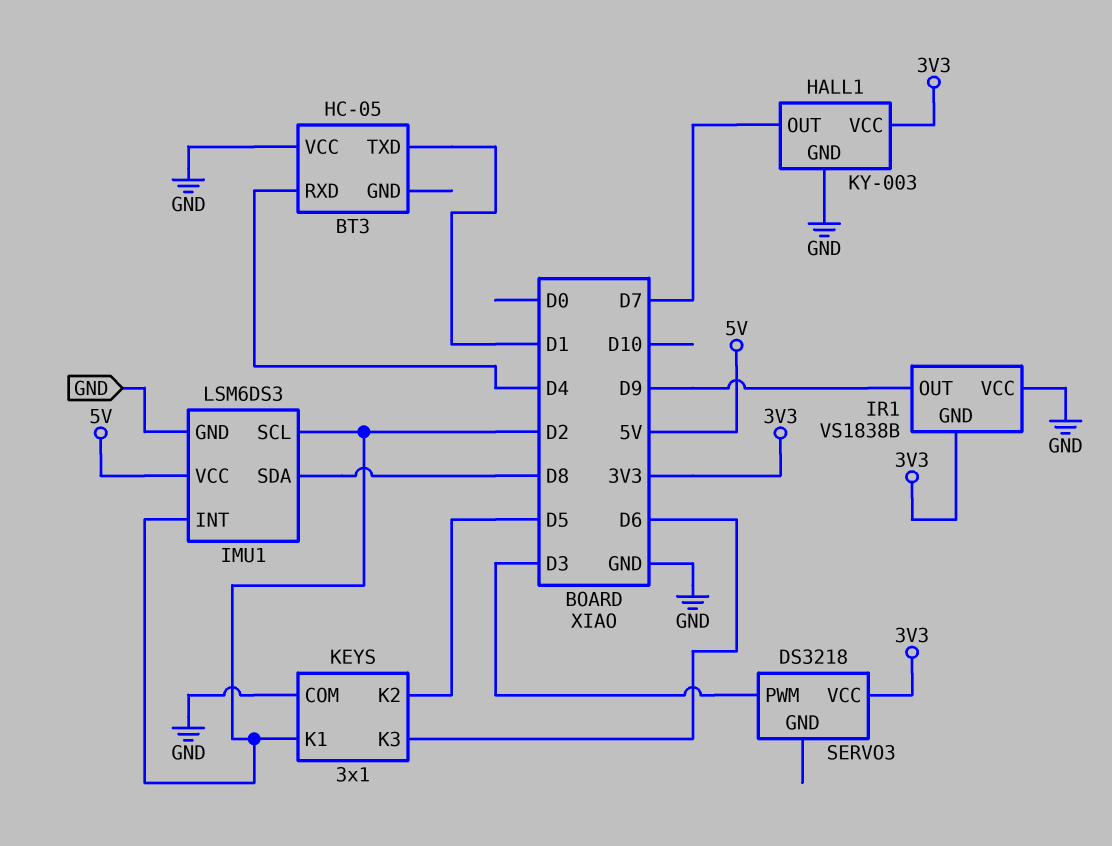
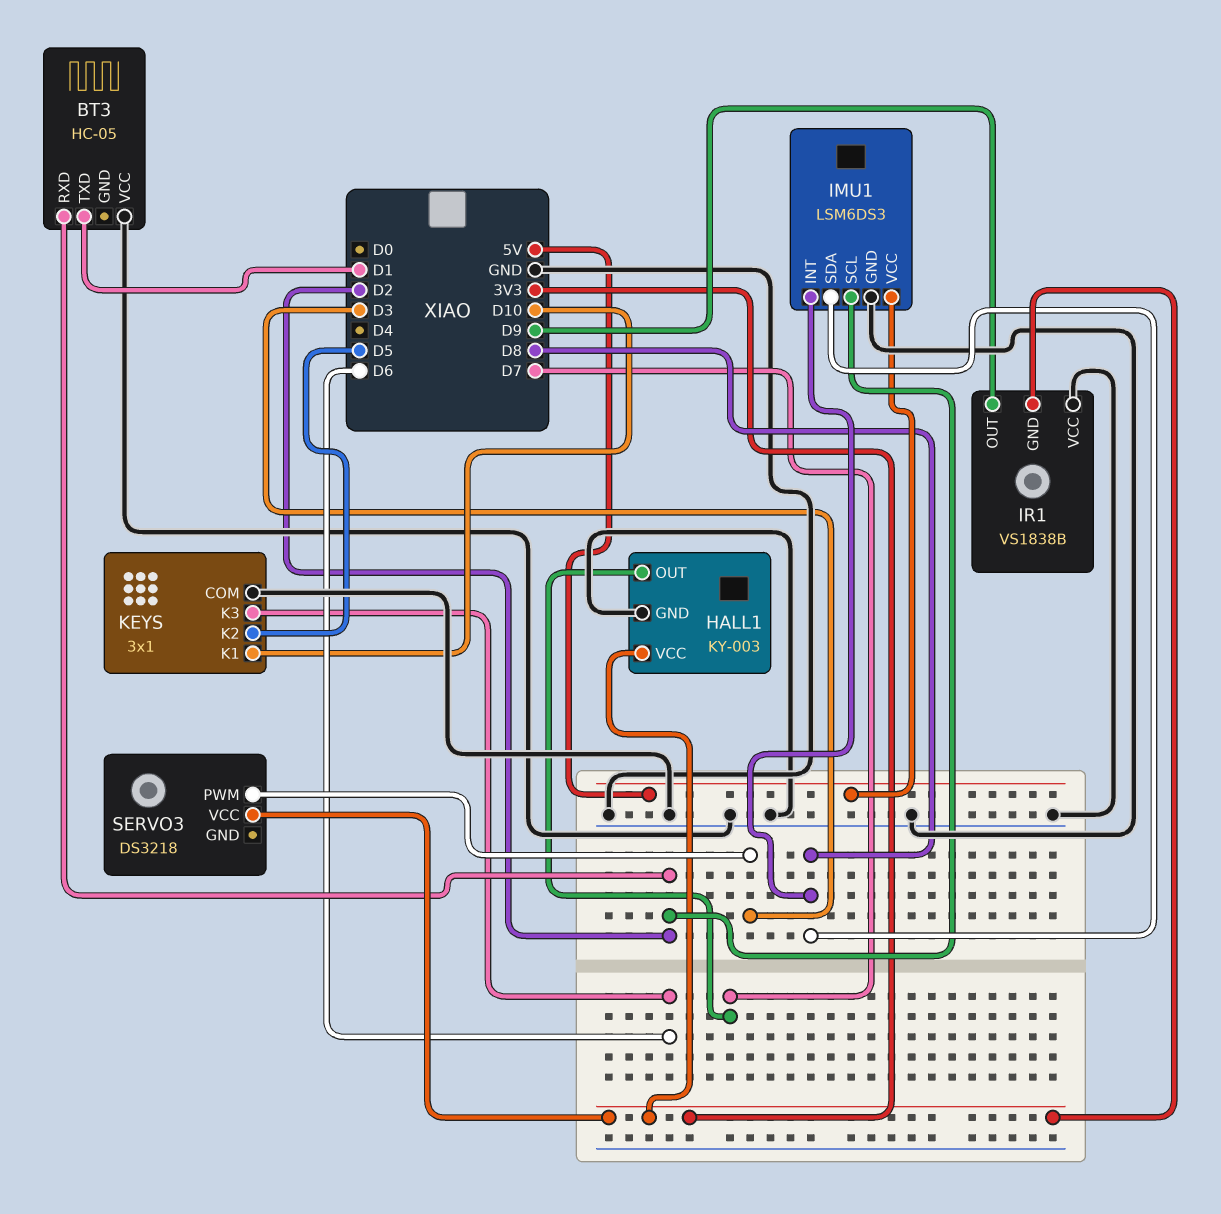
BT3 pin RXD: D4 -> D2
IMU1 pin INT: D2 -> D8
KEYS pin K1: D2 -> D10

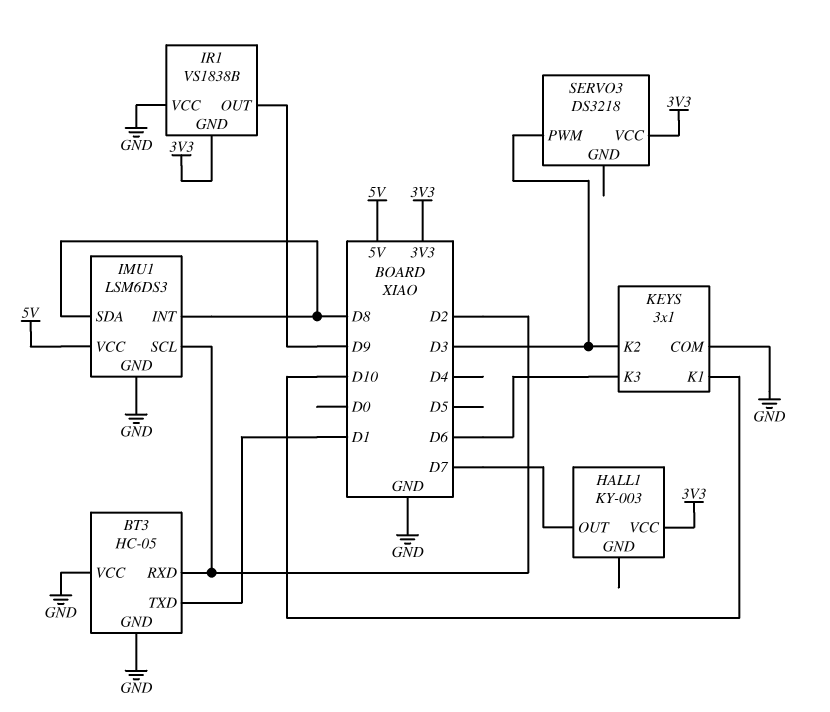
BT3 pin GND: none -> GND
HALL1 pin GND: GND -> none
KEYS pin K2: D5 -> D3

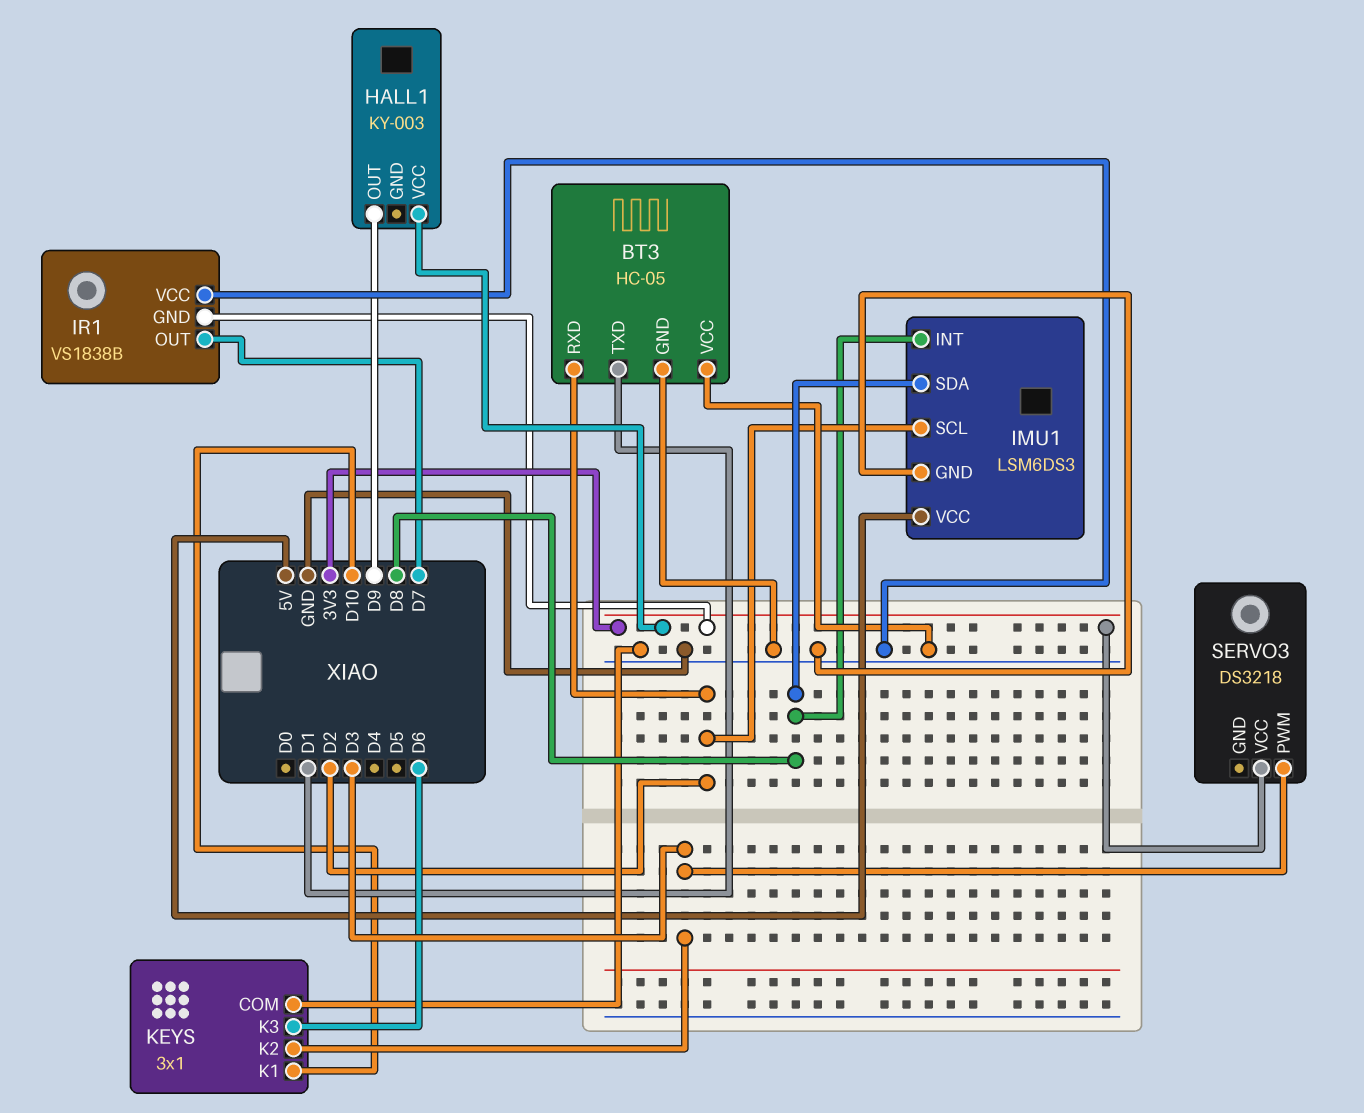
HALL1 pin OUT: D7 -> D9
IR1 pin OUT: D9 -> D7

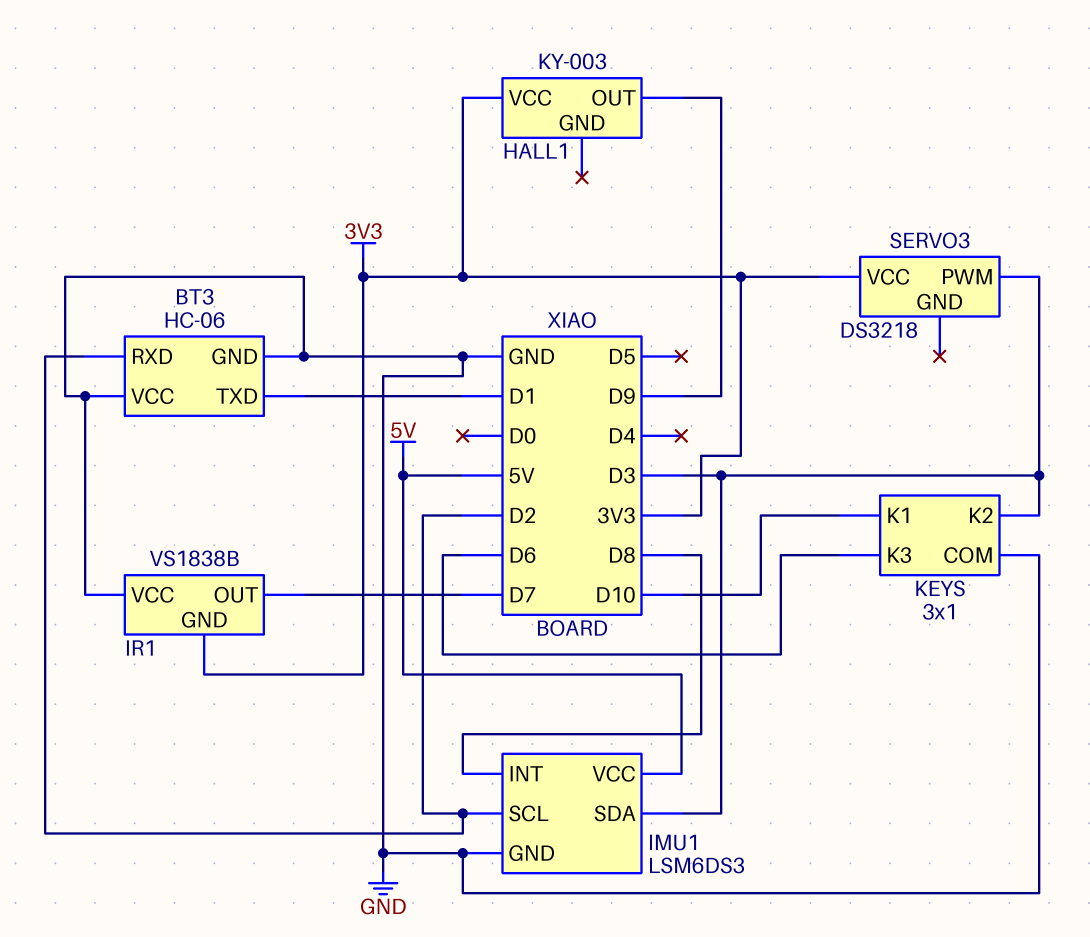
BT3: HC-05 -> HC-06
IMU1 pin SDA: D8 -> D3

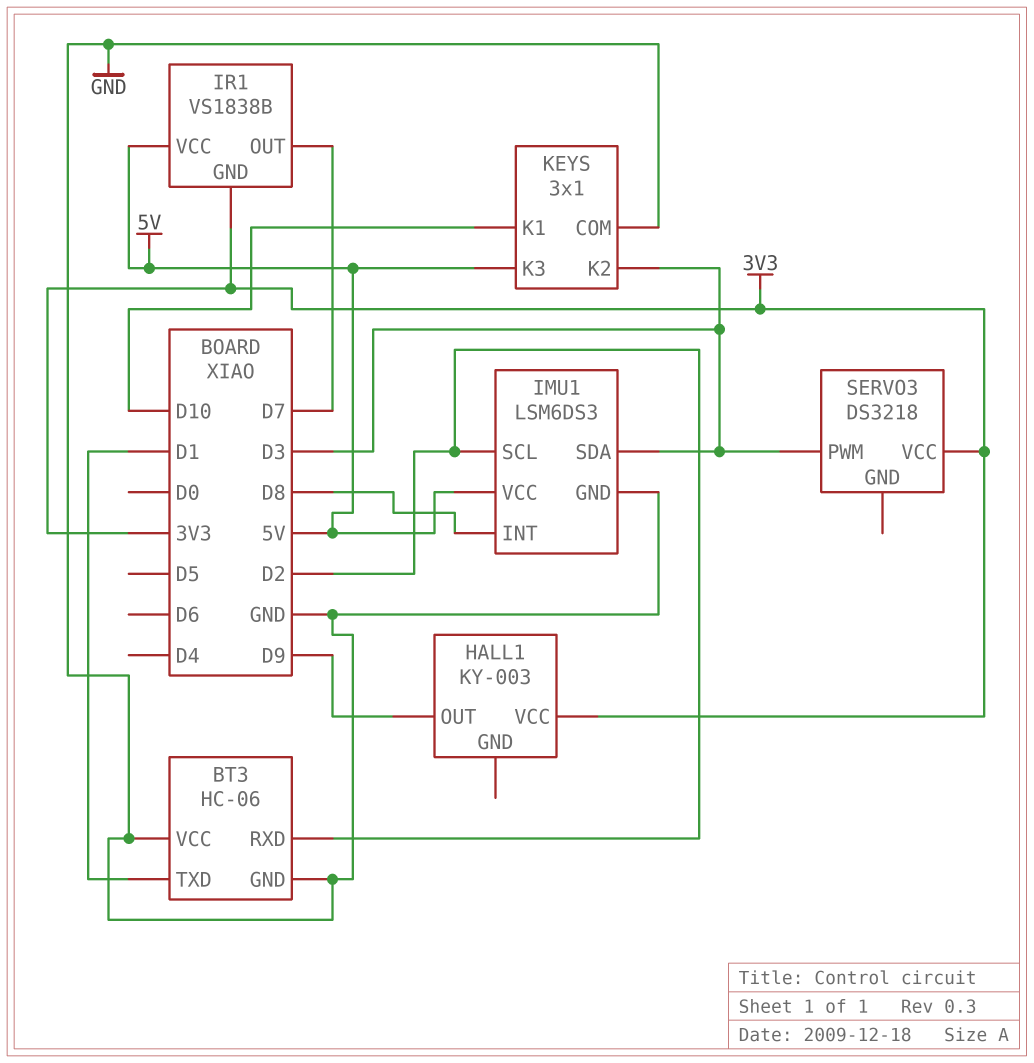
IR1 pin VCC: GND -> 5V
KEYS pin K3: D6 -> 5V

